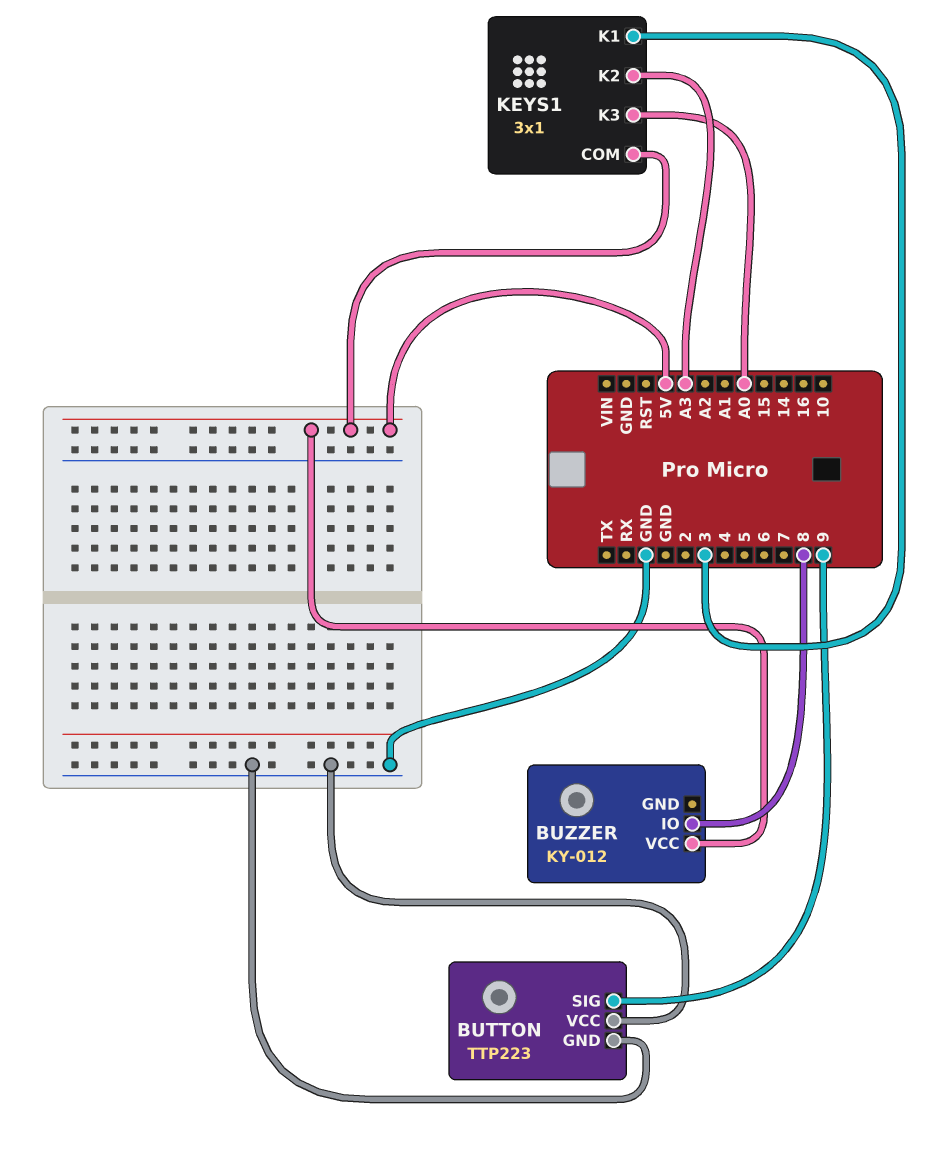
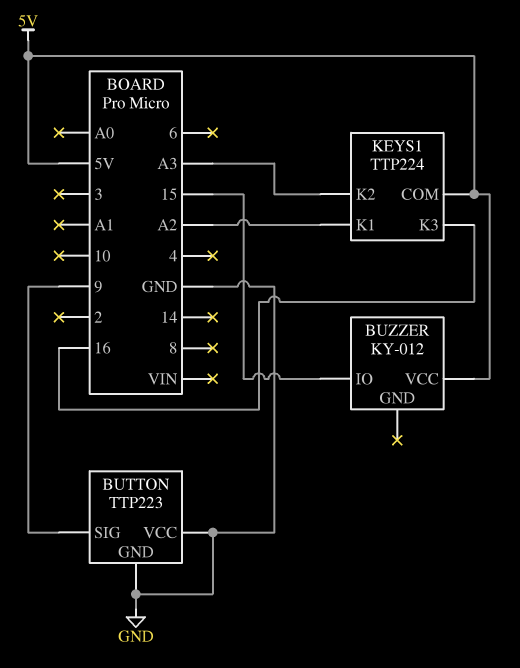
BUZZER pin IO: 8 -> 15
KEYS1: 3x1 -> TTP224
KEYS1 pin K1: 3 -> A2
KEYS1 pin K3: A0 -> 16

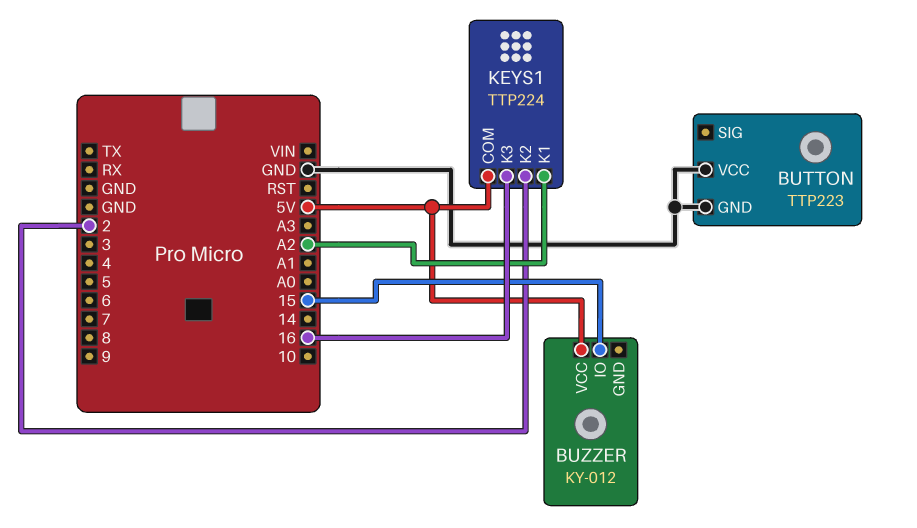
BUTTON pin SIG: 9 -> none
KEYS1 pin K2: A3 -> 2

